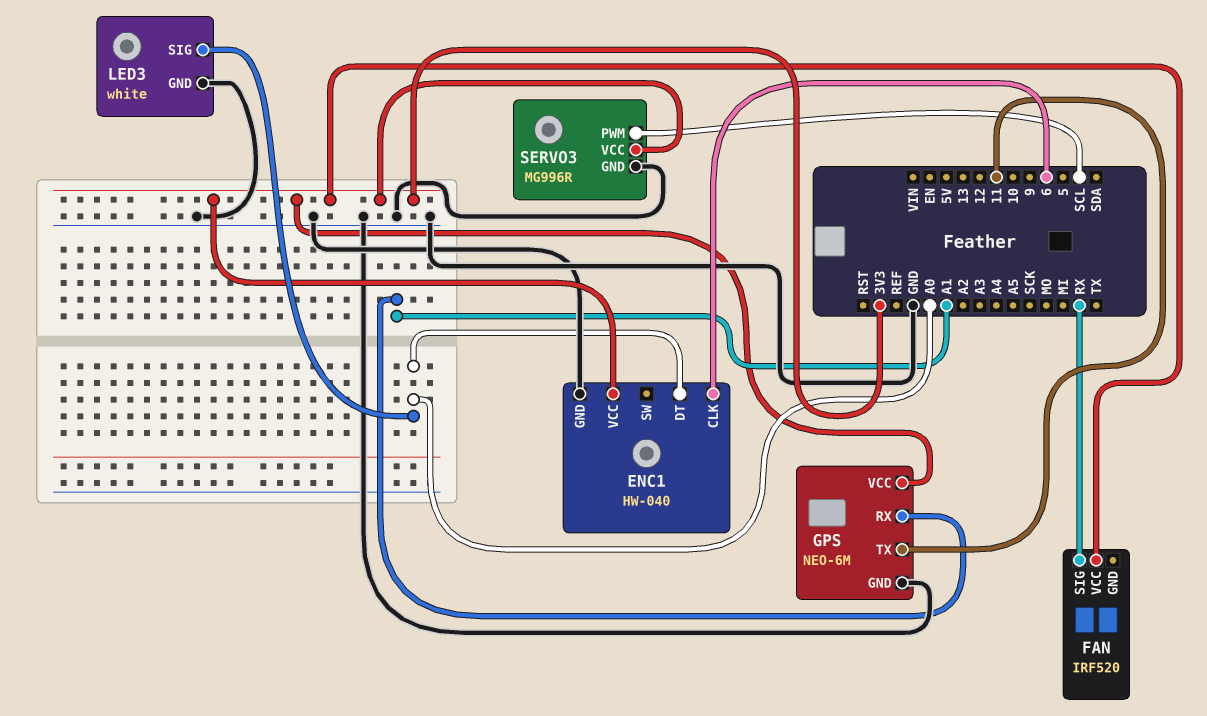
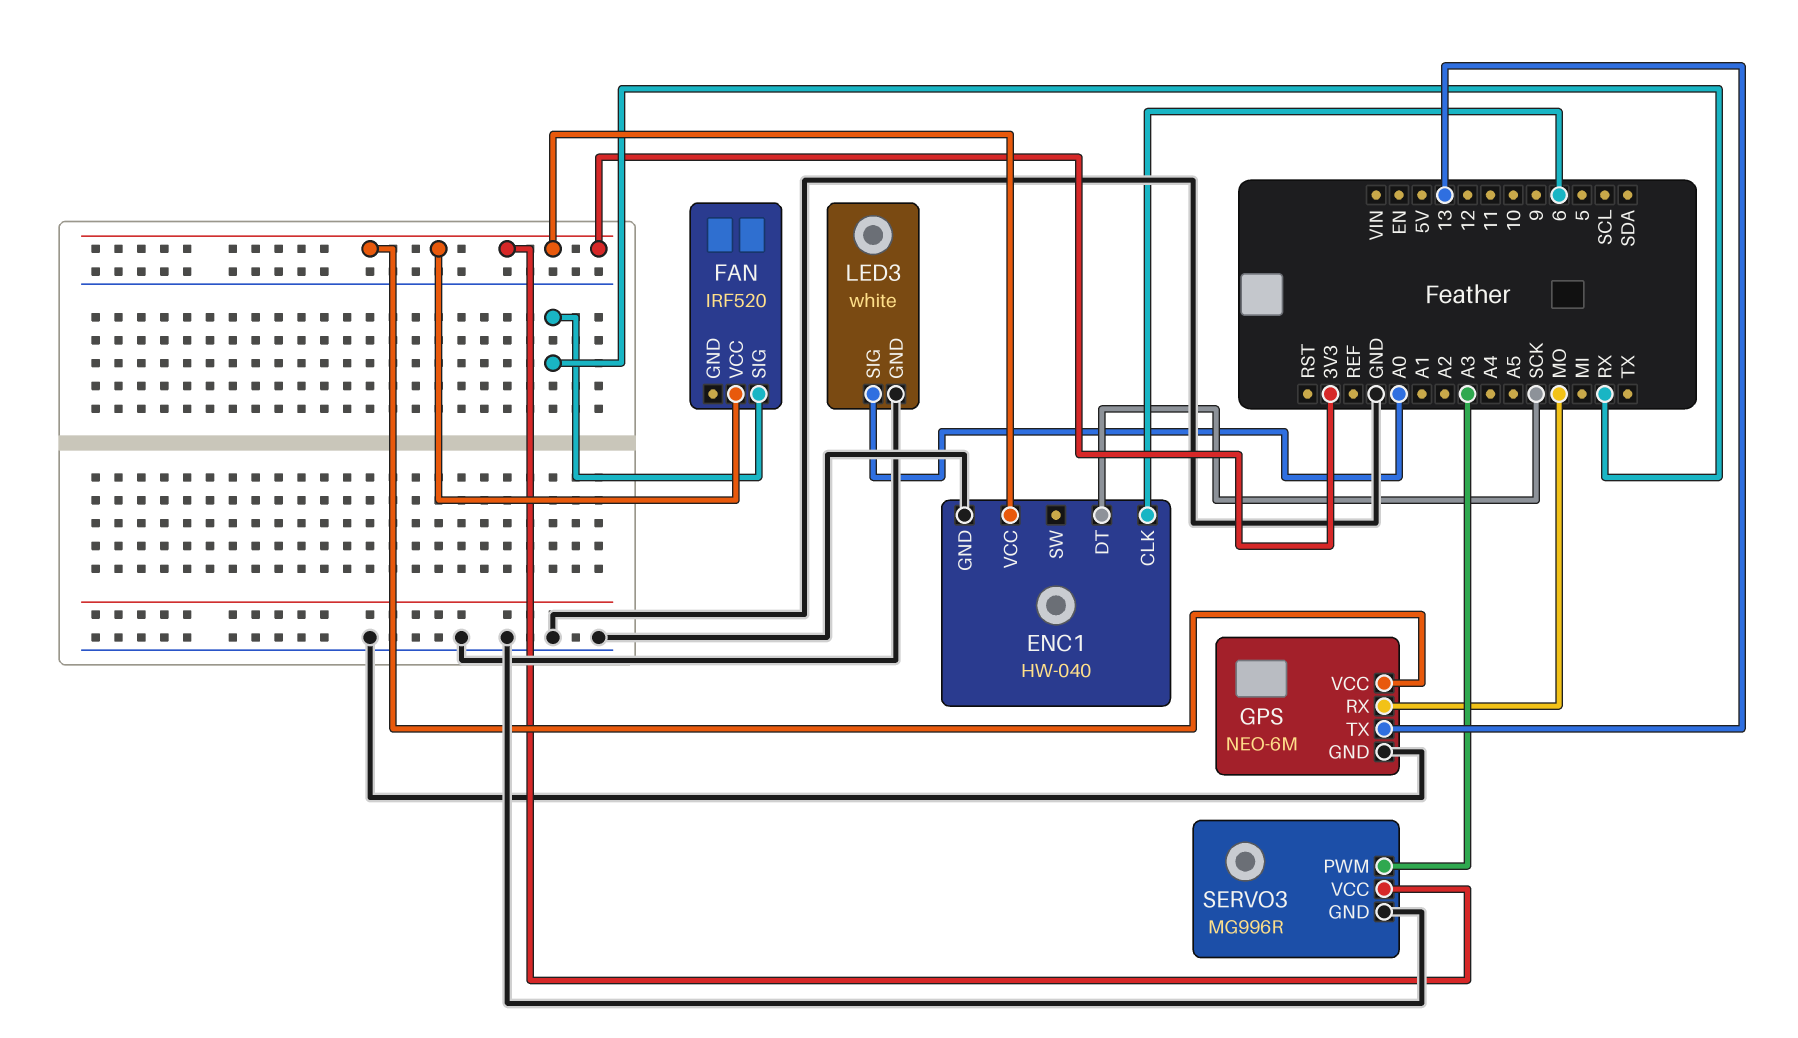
ENC1 pin DT: A0 -> SCK
GPS pin RX: A1 -> MO
GPS pin TX: 11 -> 13
SERVO3 pin PWM: SCL -> A3

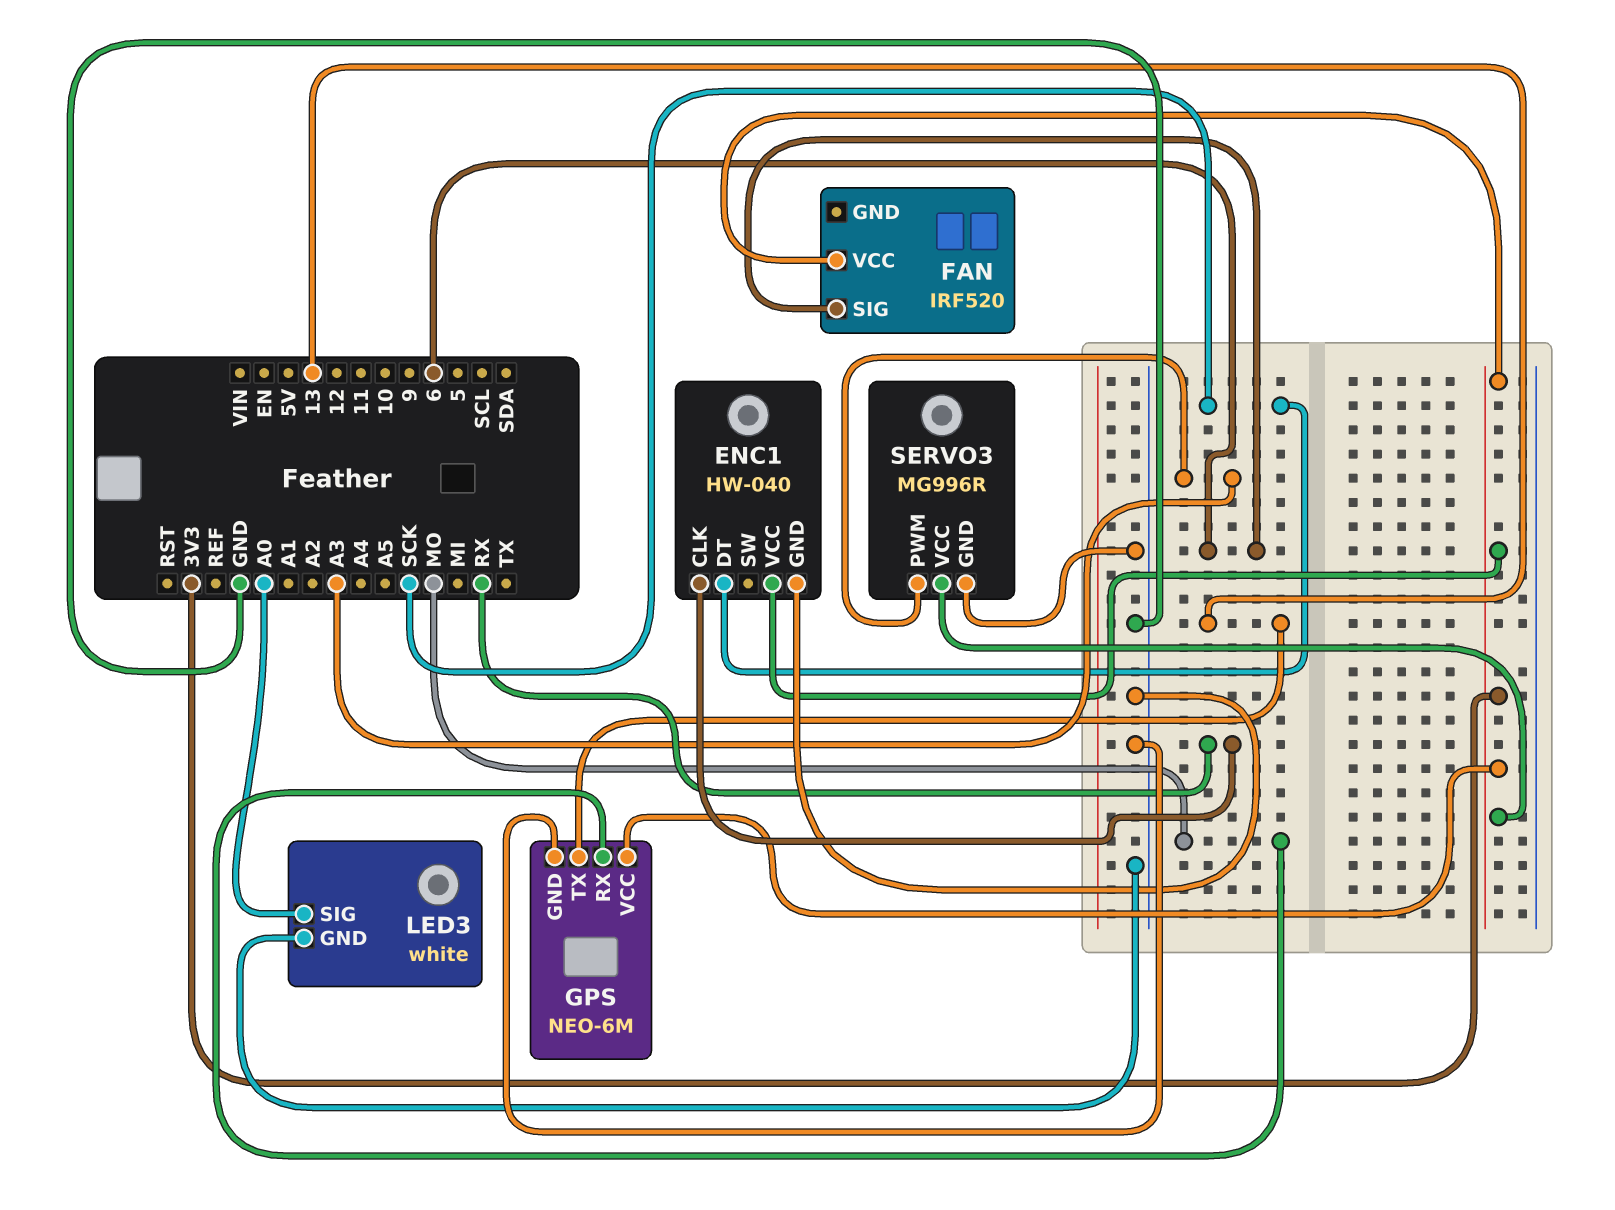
ENC1 pin CLK: 6 -> RX
FAN pin SIG: RX -> 6

